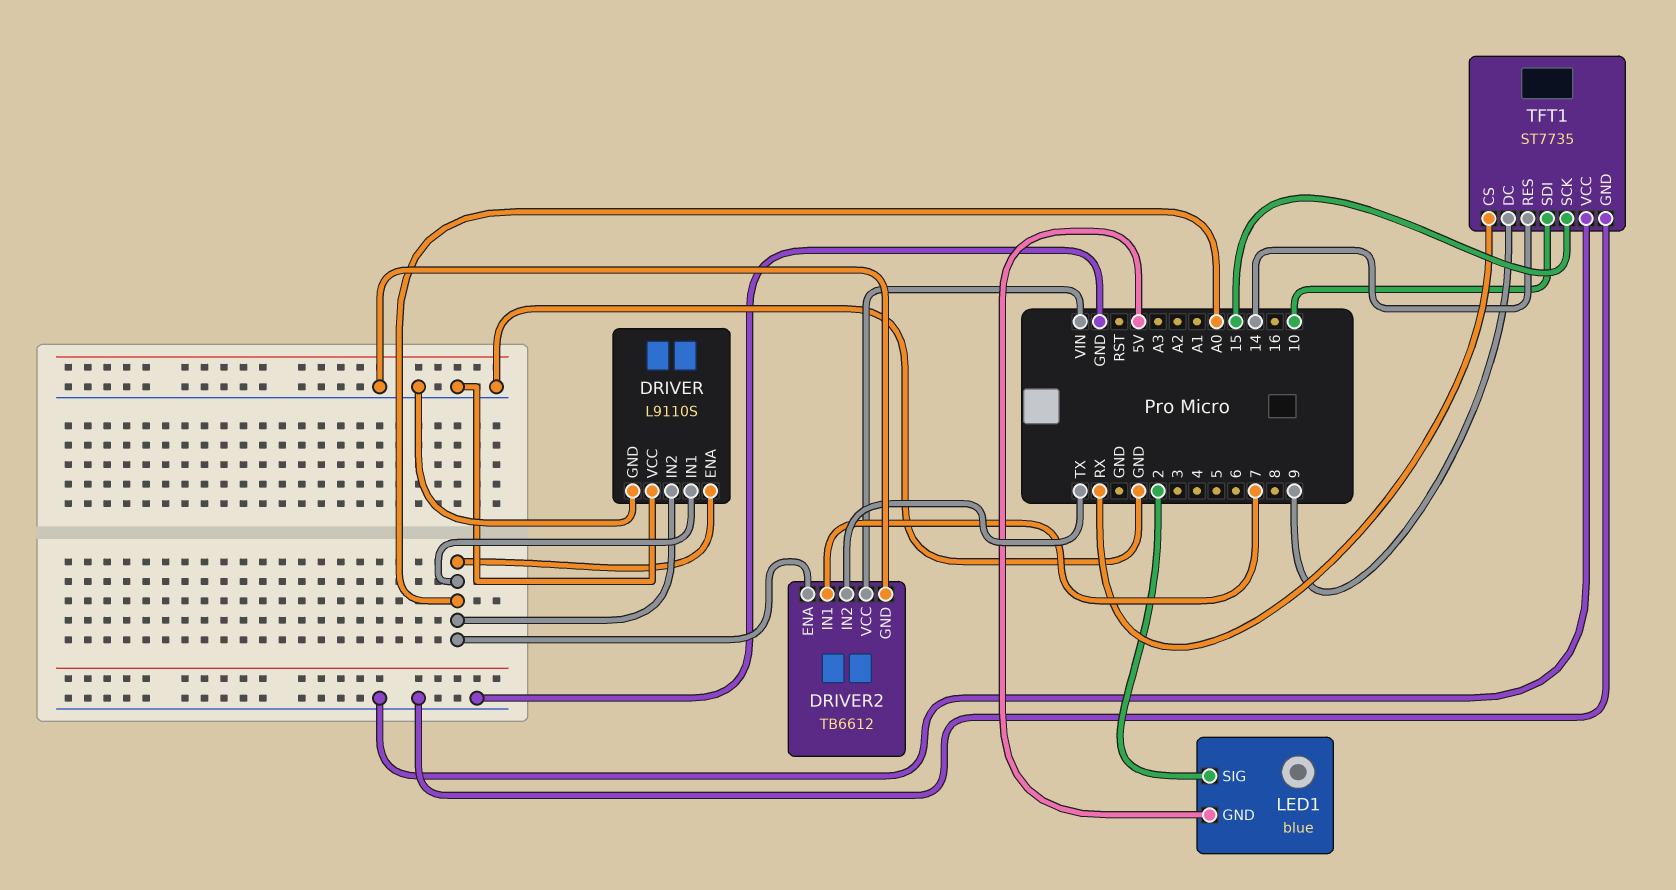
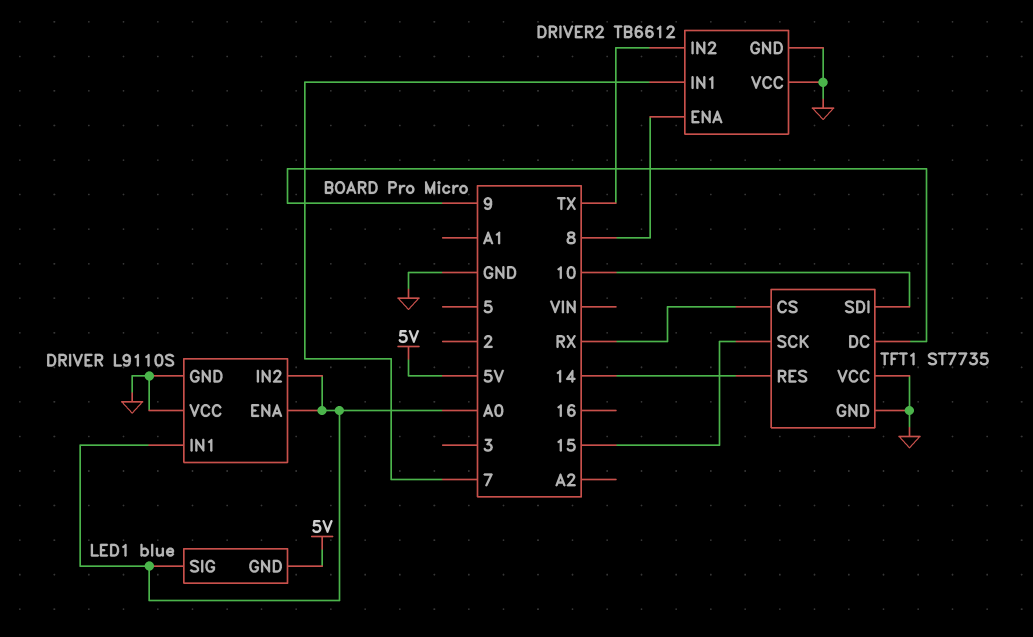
DRIVER2 pin ENA: A0 -> 8
DRIVER2 pin VCC: VIN -> GND
LED1 pin SIG: 2 -> A0

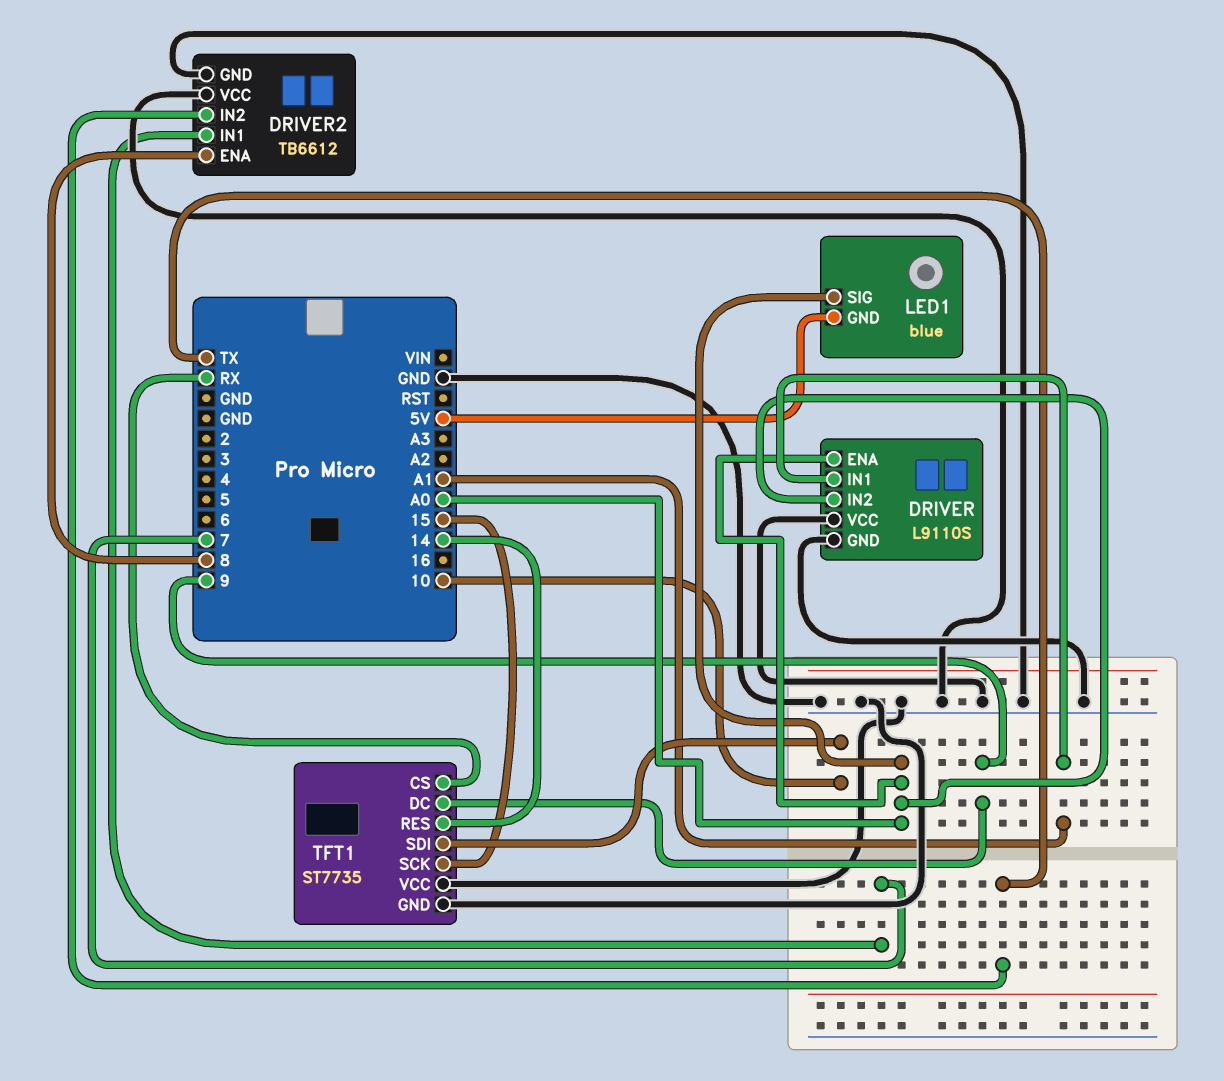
DRIVER pin IN1: A0 -> A1

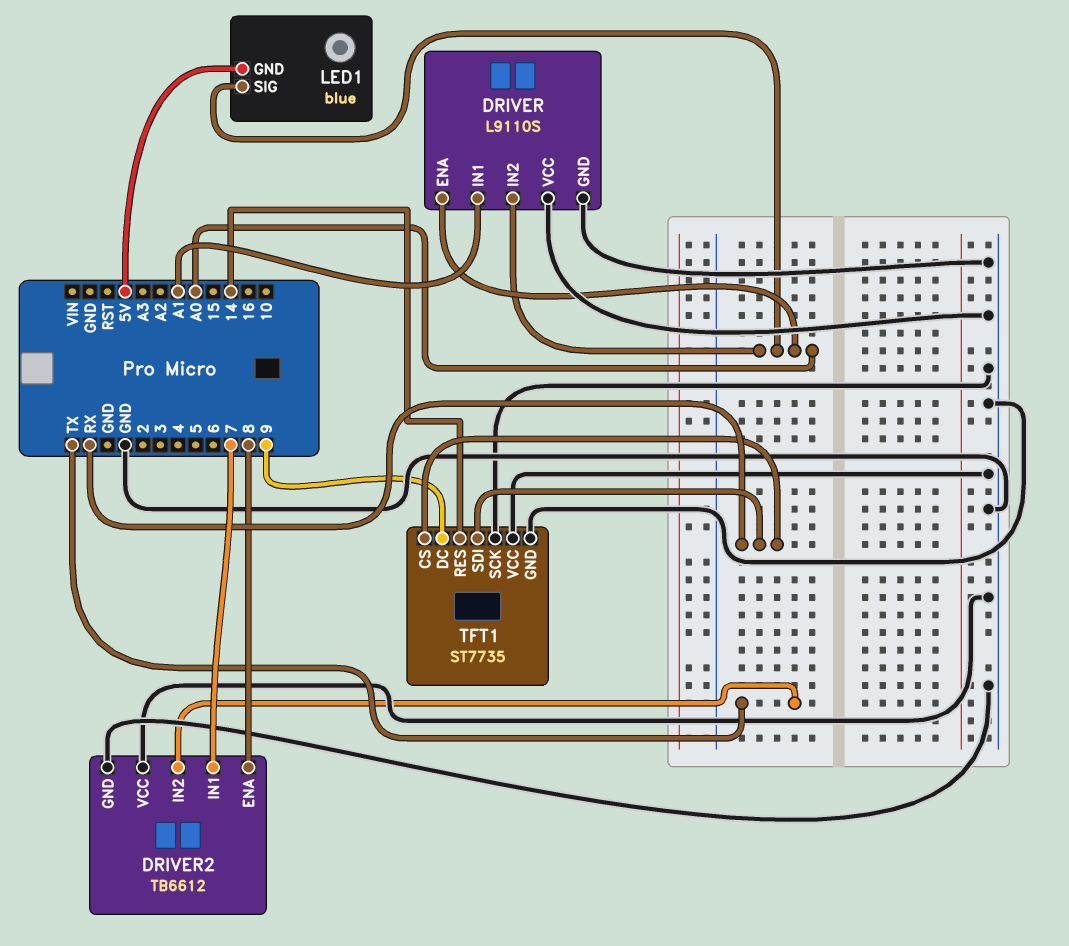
TFT1 pin SCK: 15 -> GND
TFT1 pin SDI: 10 -> RX

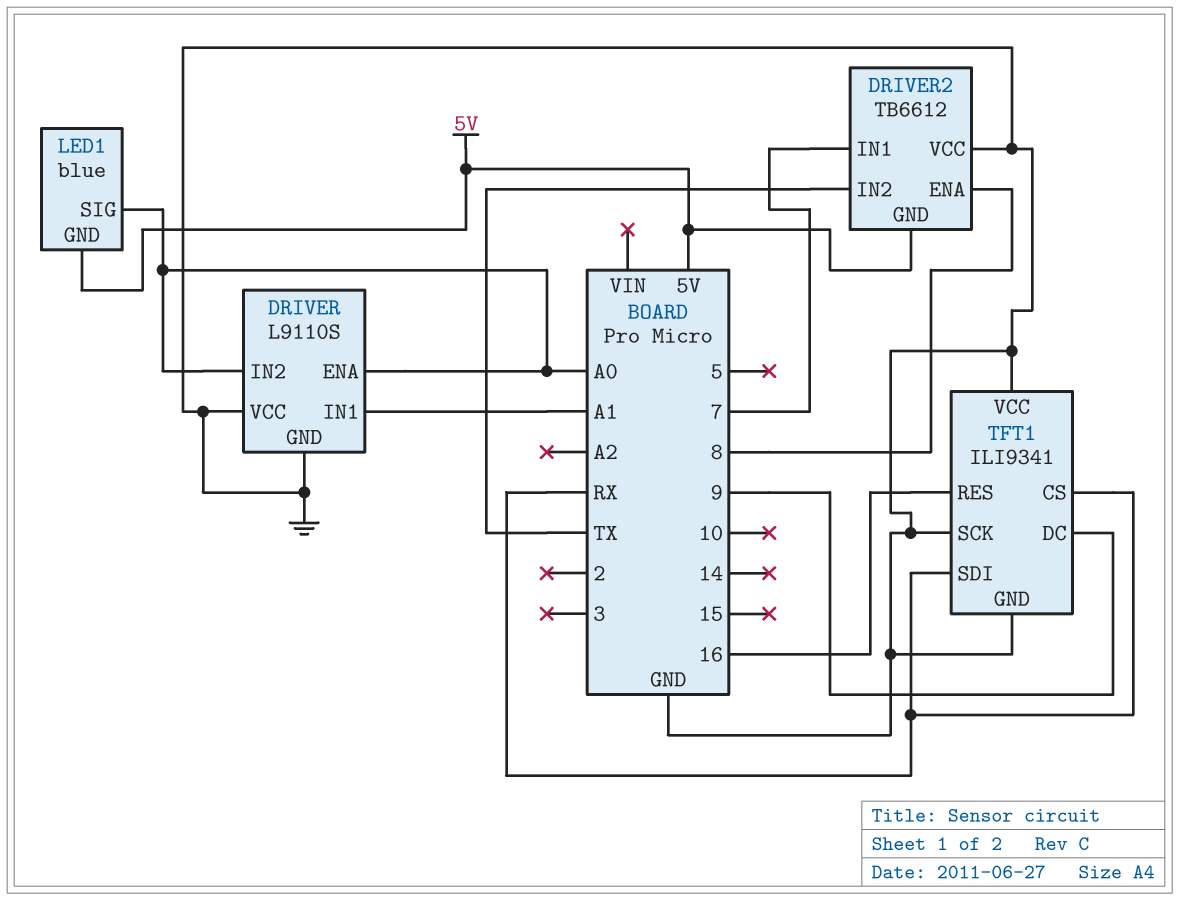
DRIVER2 pin GND: GND -> 5V
TFT1: ST7735 -> ILI9341
TFT1 pin RES: 14 -> 16

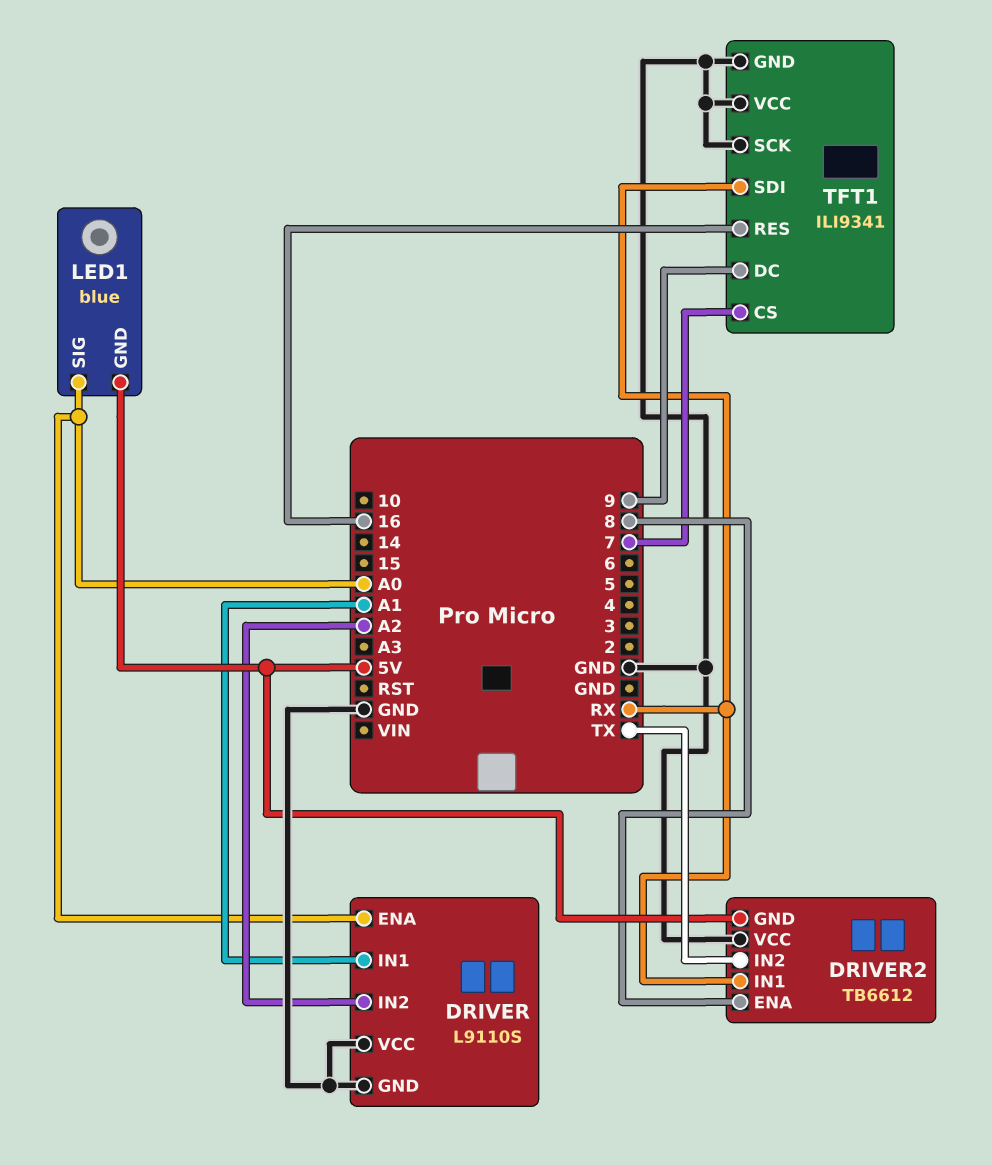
DRIVER pin IN2: A0 -> A2
DRIVER2 pin IN1: 7 -> RX
TFT1 pin CS: RX -> 7

